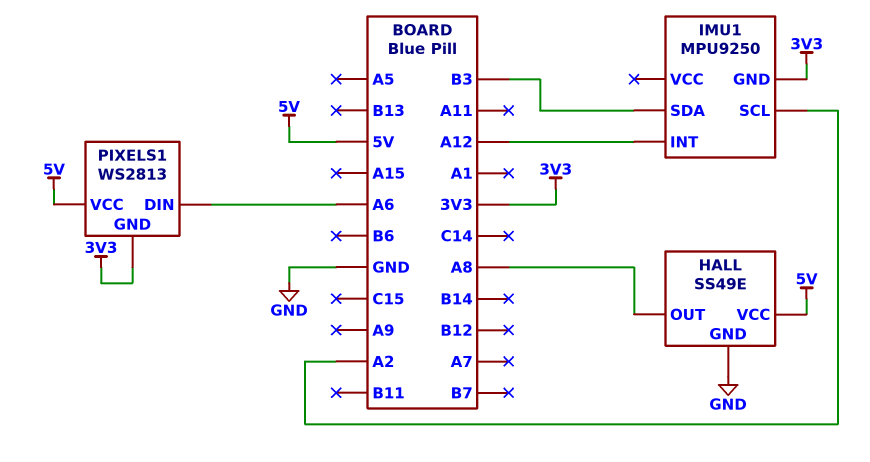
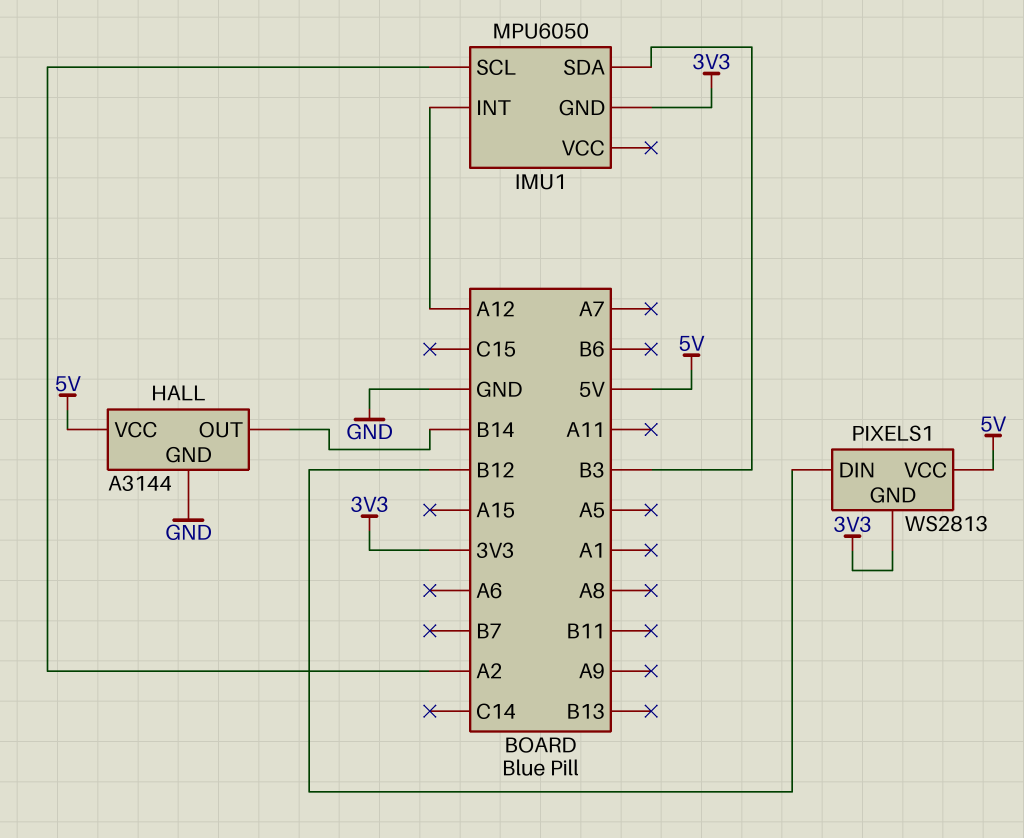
HALL: SS49E -> A3144
HALL pin OUT: A8 -> B14
IMU1: MPU9250 -> MPU6050
PIXELS1 pin DIN: A6 -> B12

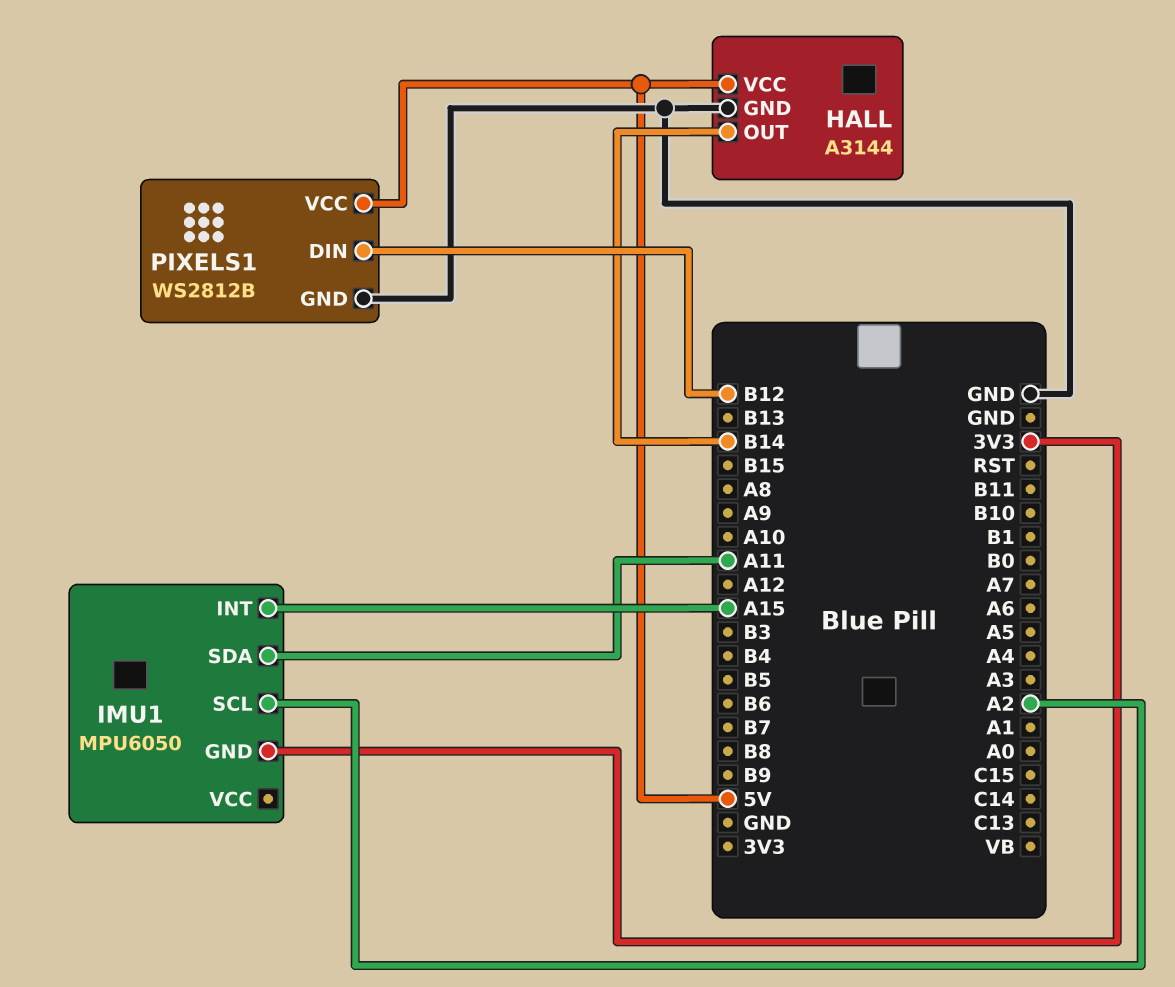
IMU1 pin INT: A12 -> A15
IMU1 pin SDA: B3 -> A11
PIXELS1: WS2813 -> WS2812B
PIXELS1 pin GND: 3V3 -> GND

